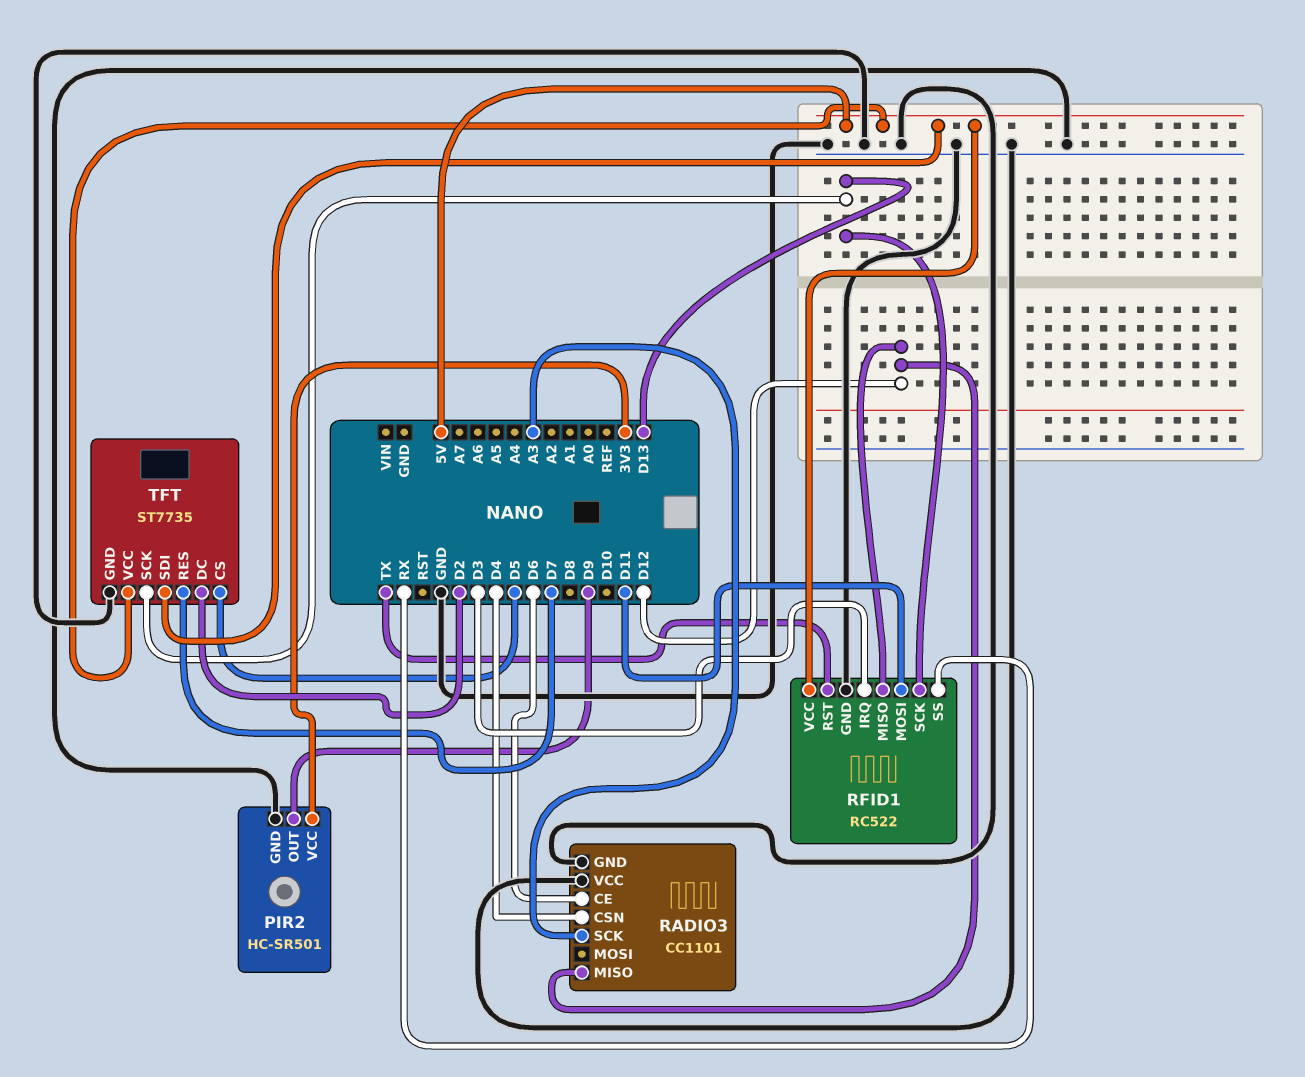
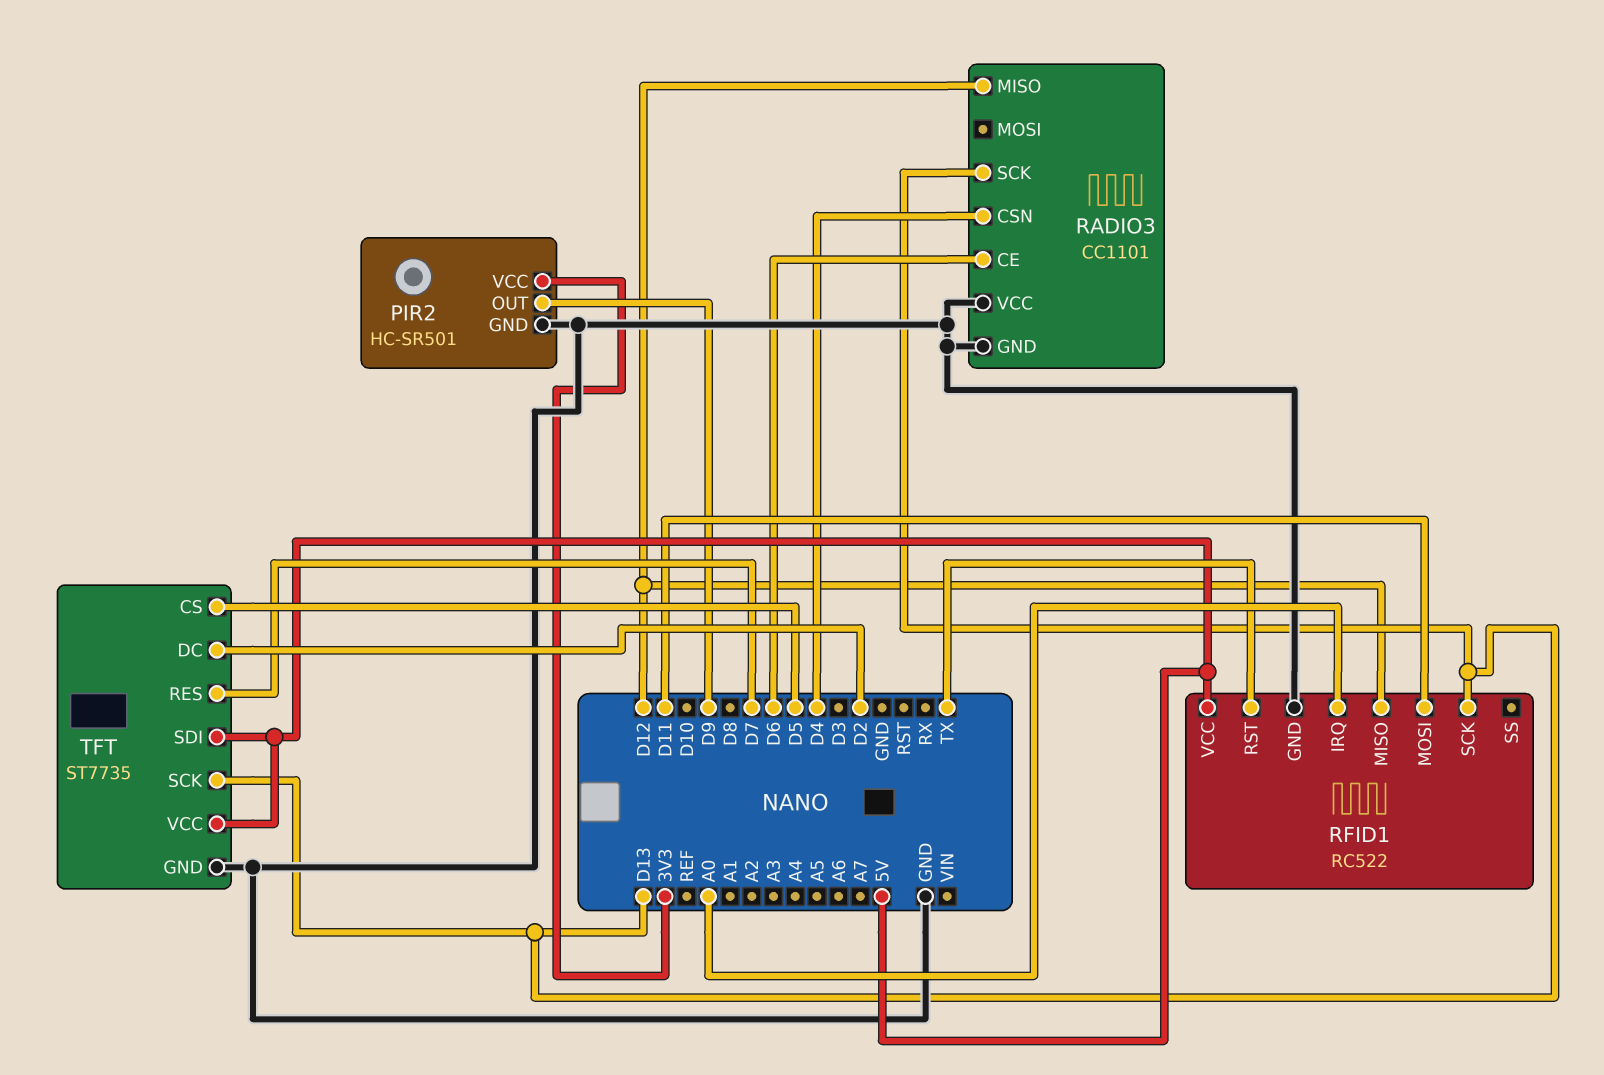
RADIO3 pin SCK: A3 -> D13
RFID1 pin IRQ: D3 -> A0
RFID1 pin SS: RX -> none

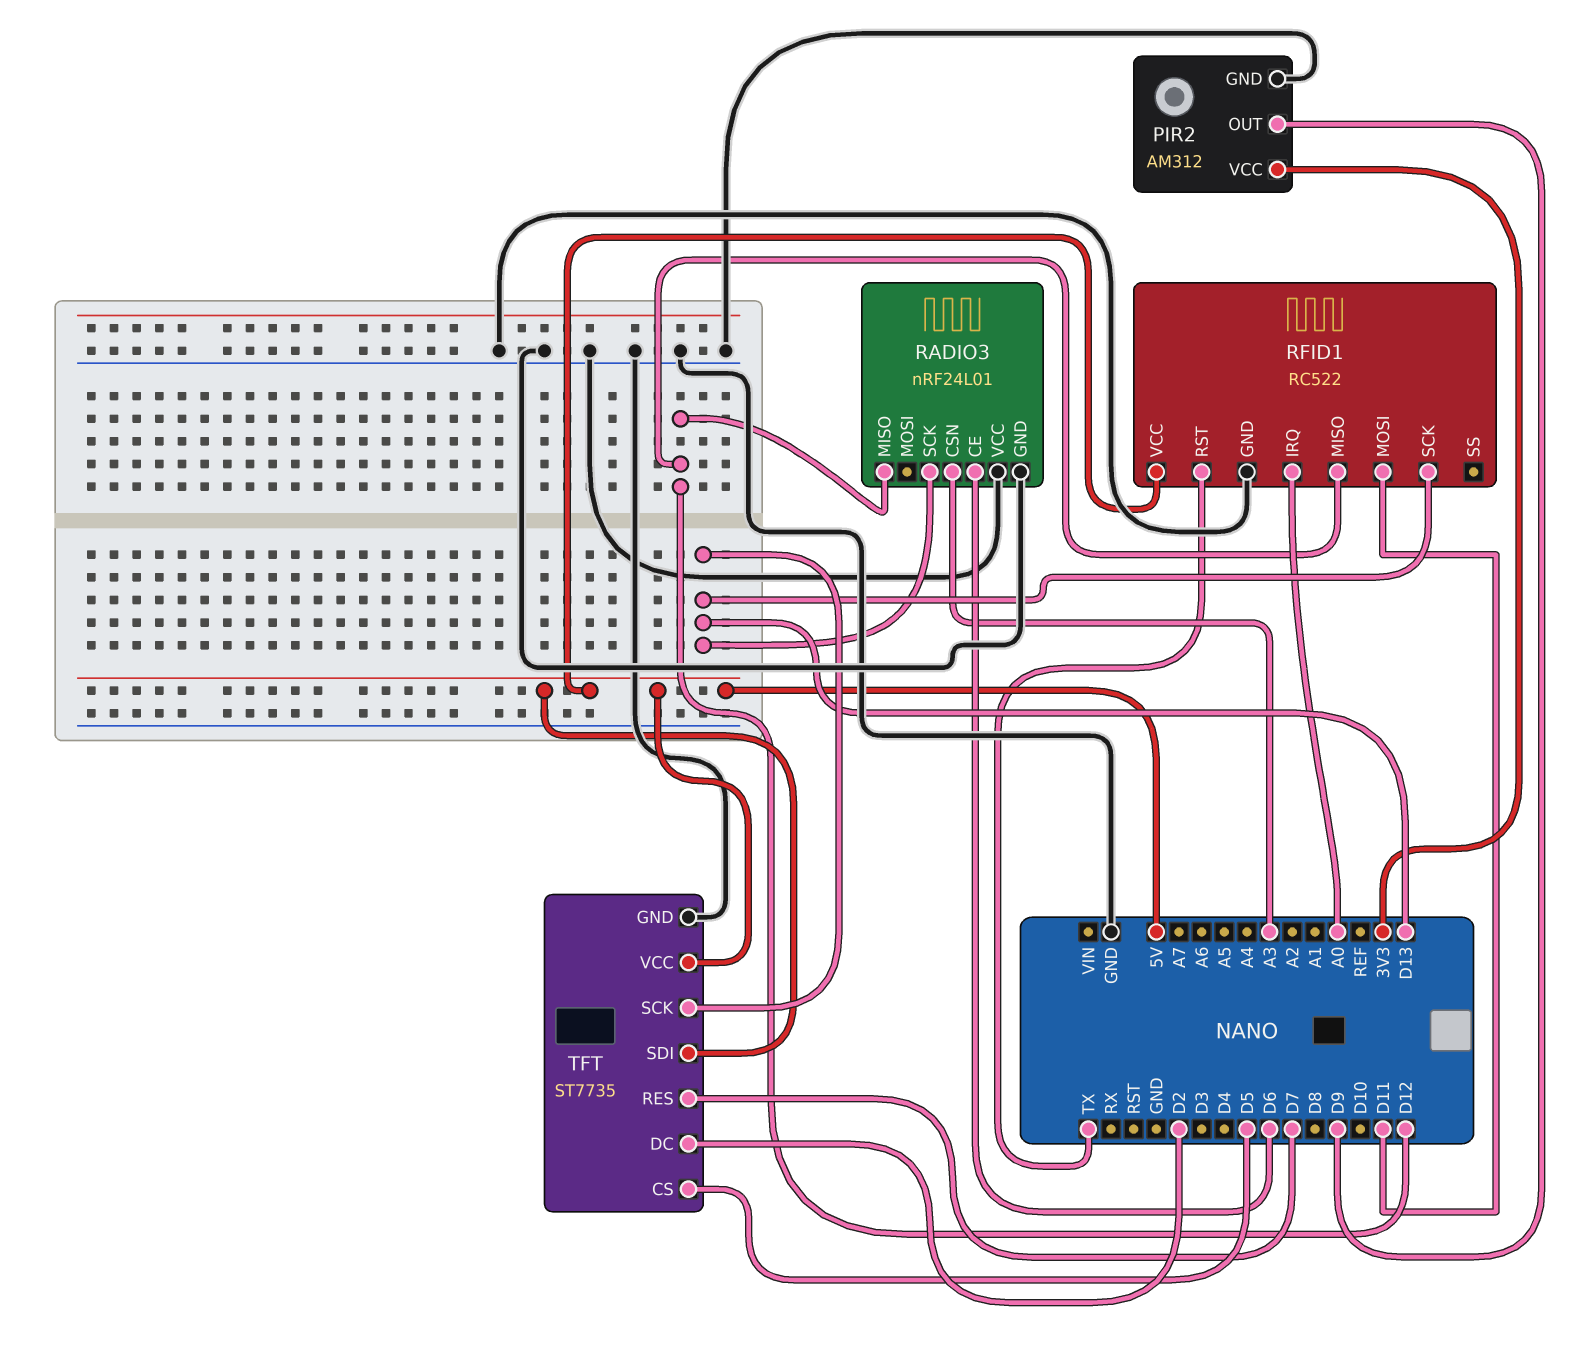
PIR2: HC-SR501 -> AM312
RADIO3: CC1101 -> nRF24L01
RADIO3 pin CSN: D4 -> A3

